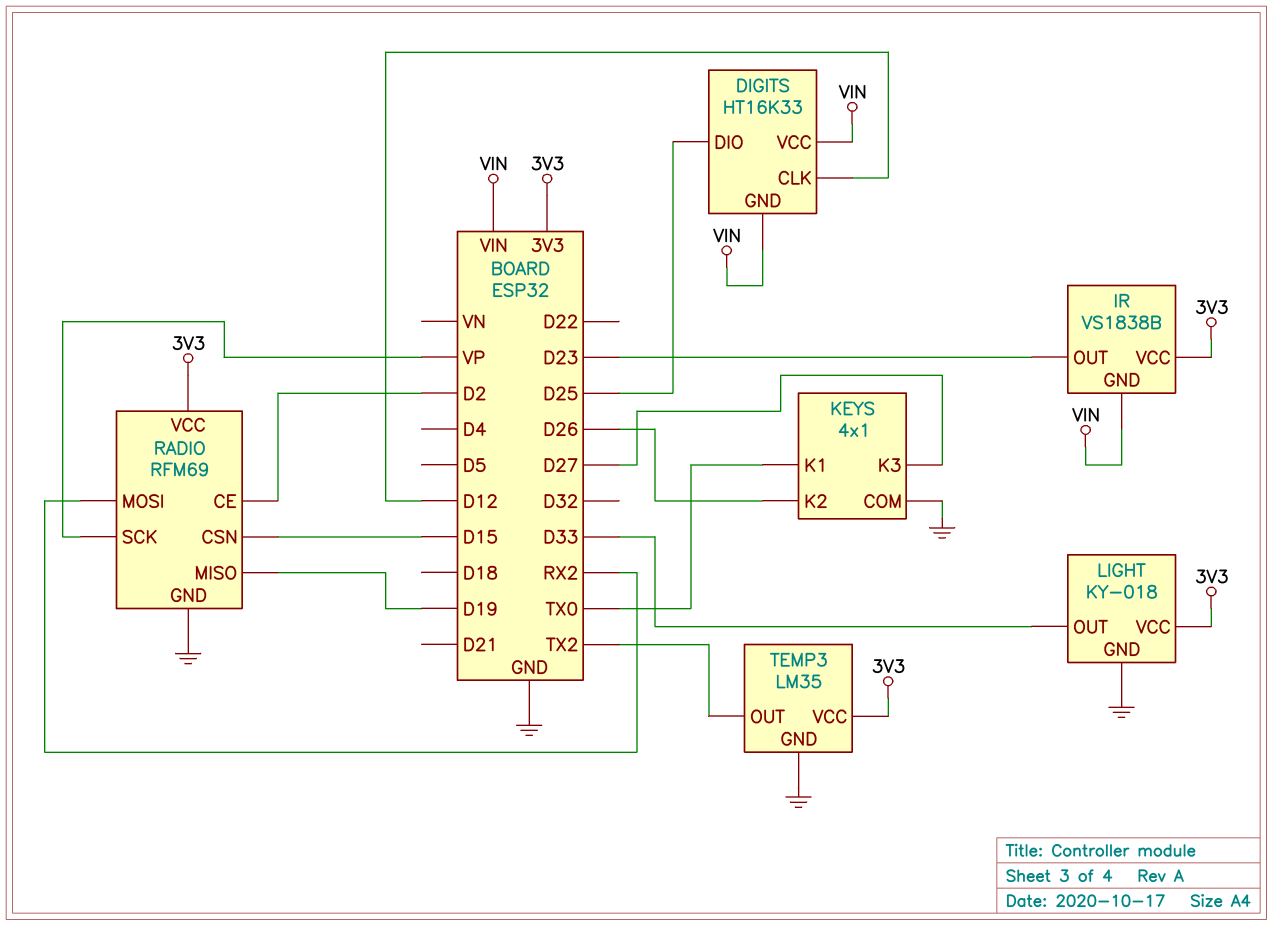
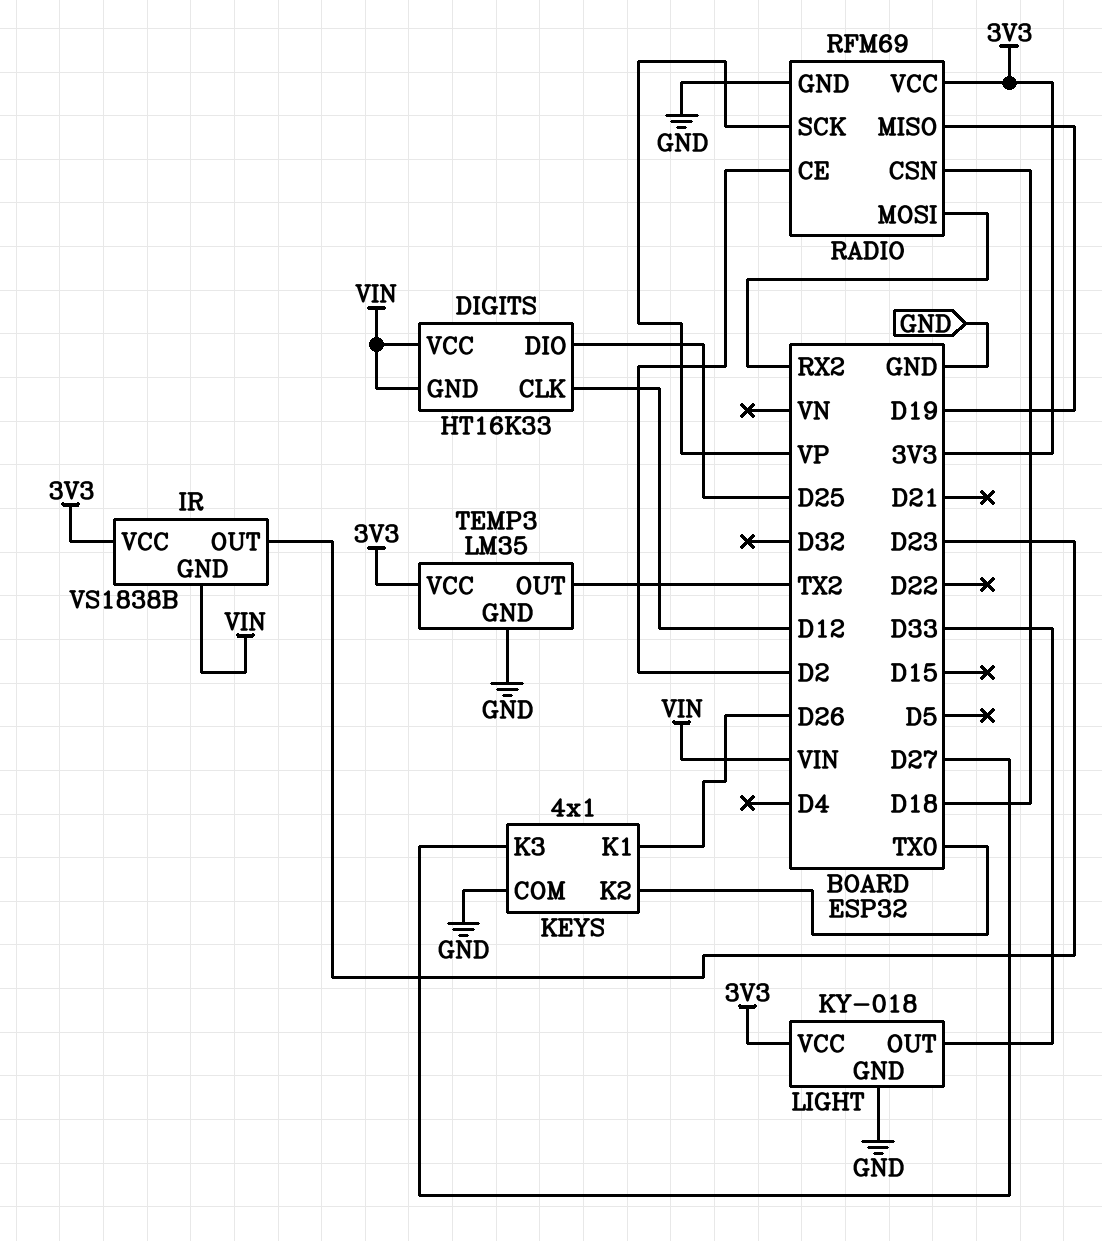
KEYS pin K1: TX0 -> D26
KEYS pin K2: D26 -> TX0
RADIO pin CSN: D15 -> D18

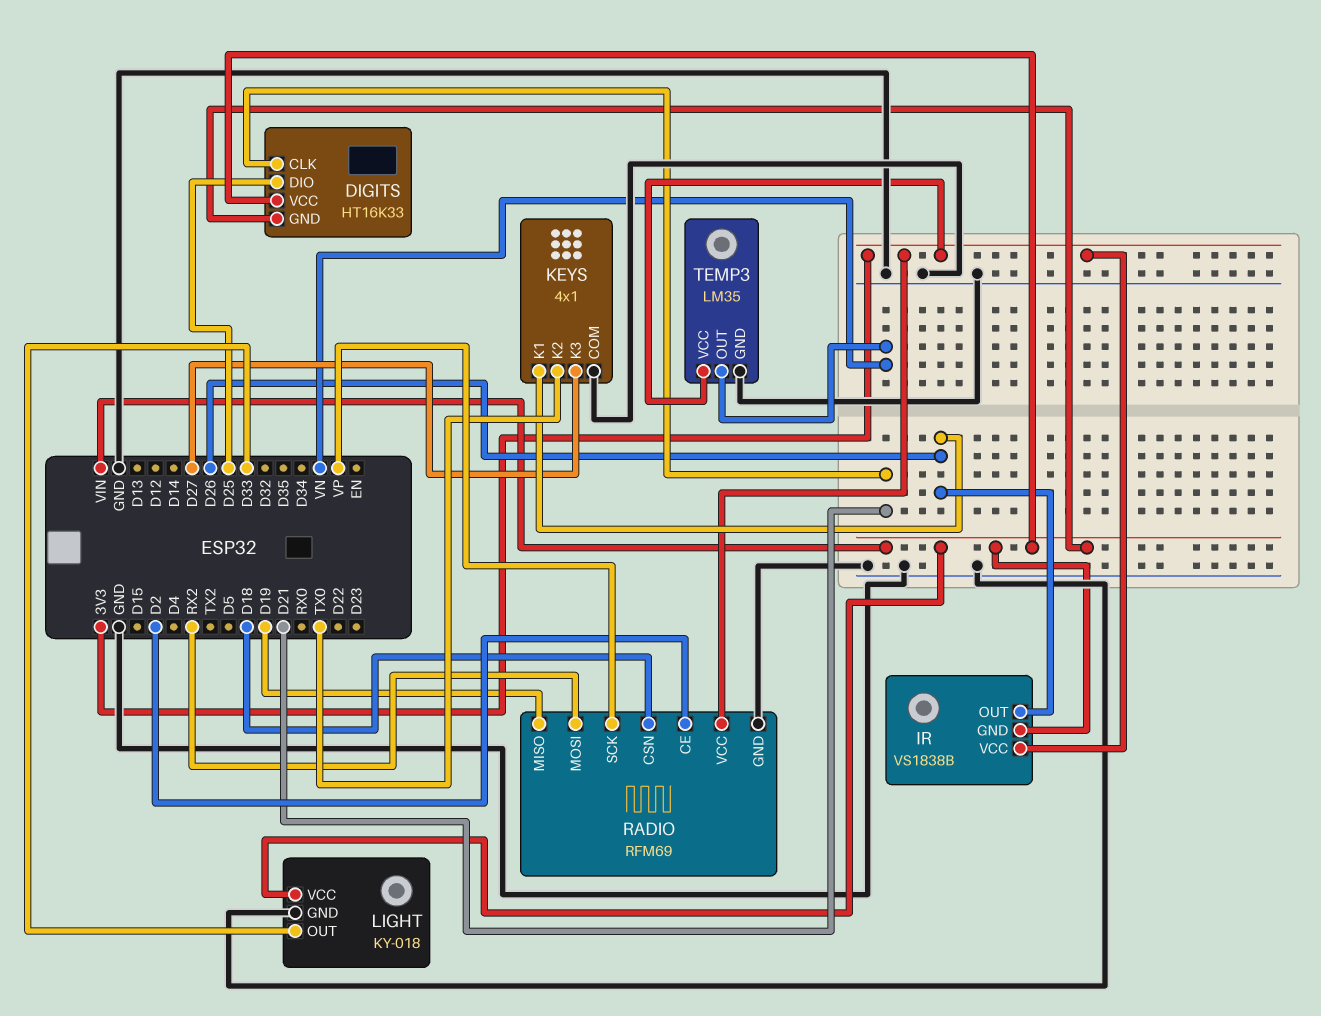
DIGITS pin CLK: D12 -> D21
IR pin OUT: D23 -> D26
LIGHT pin VCC: 3V3 -> VIN
TEMP3 pin OUT: TX2 -> VN

